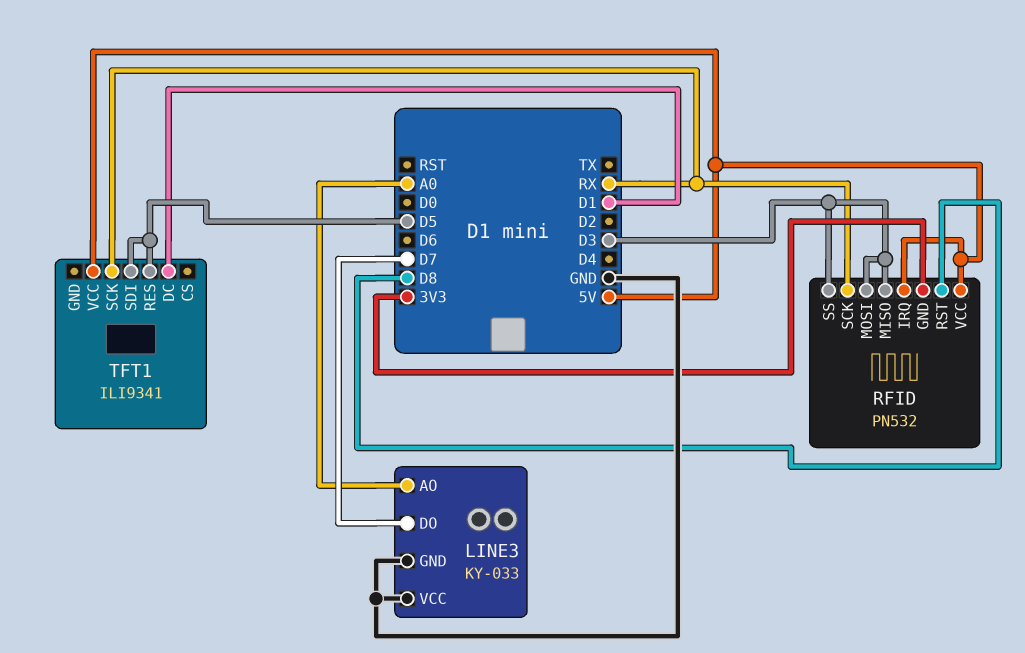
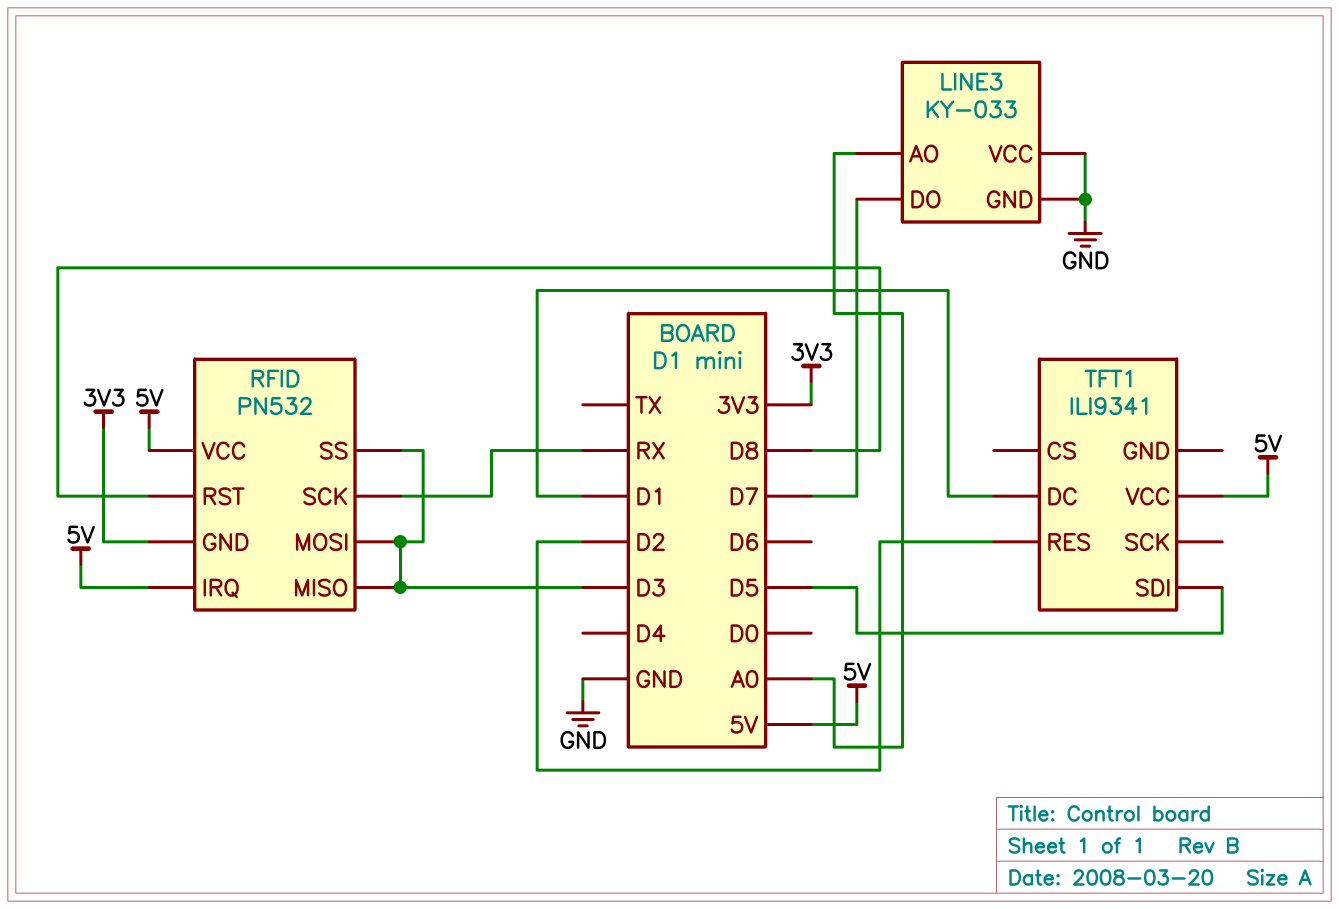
TFT1 pin RES: D5 -> D2
TFT1 pin SCK: RX -> none

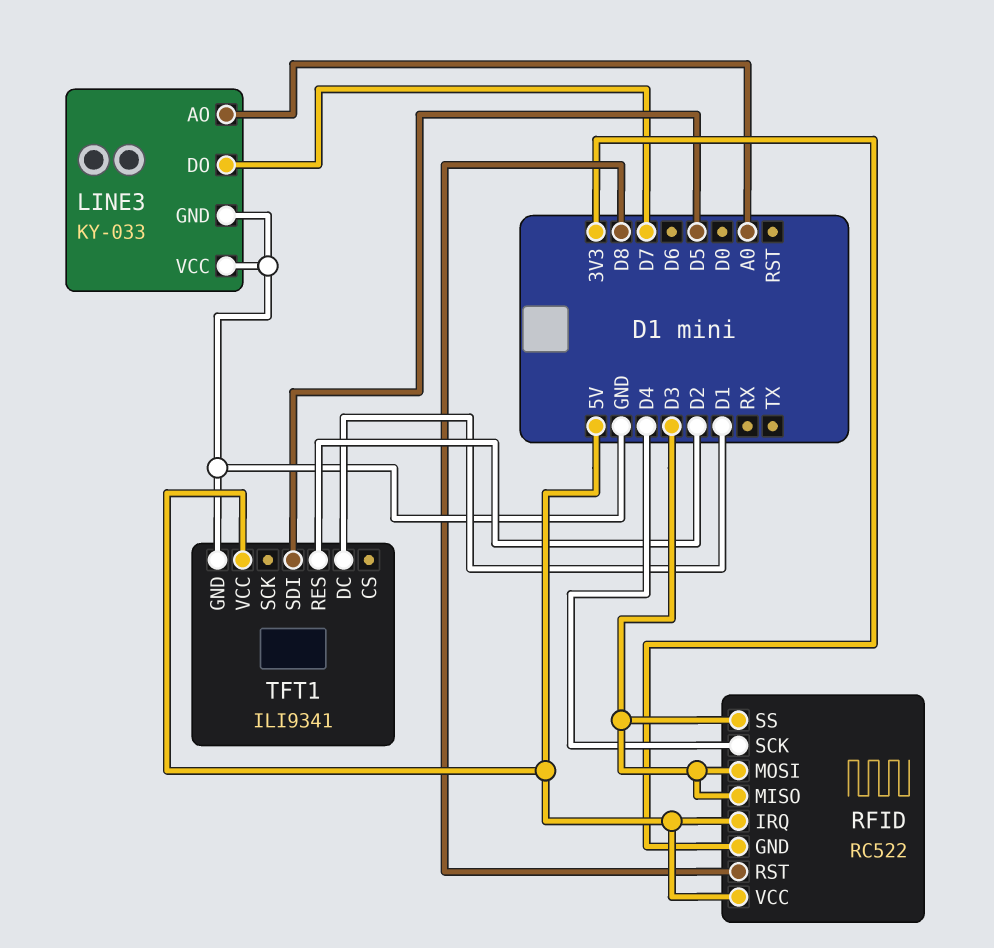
RFID: PN532 -> RC522
RFID pin SCK: RX -> D4
TFT1 pin GND: none -> GND

